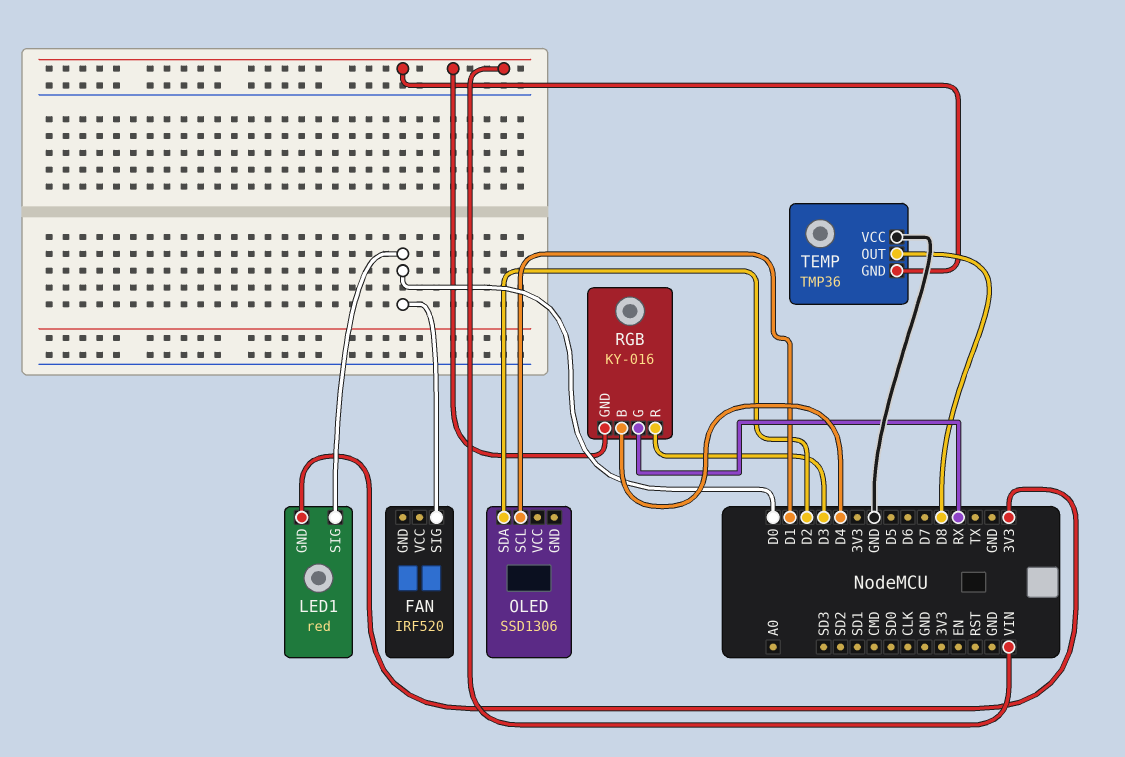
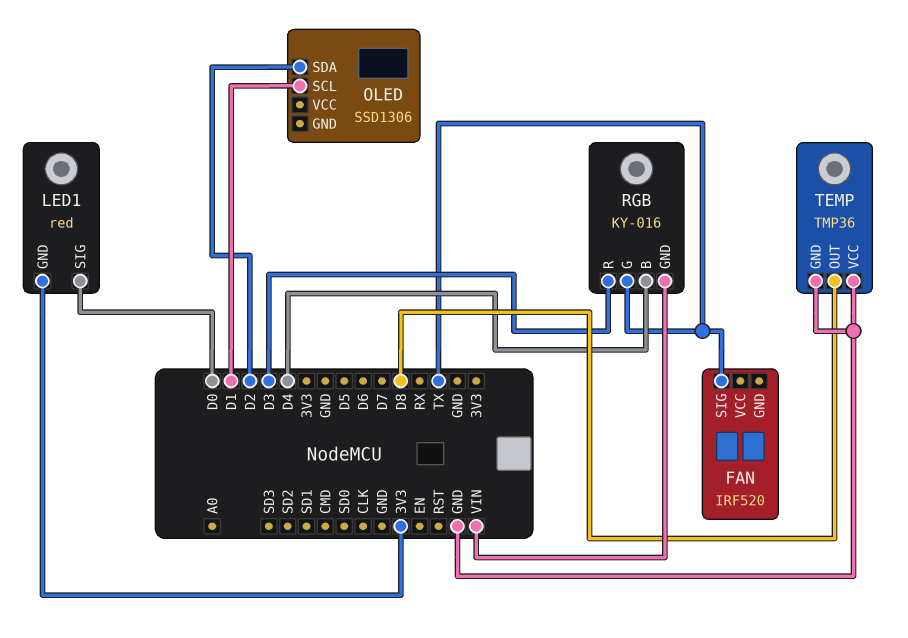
FAN pin SIG: D0 -> TX
RGB pin G: RX -> TX
TEMP pin GND: VIN -> GND

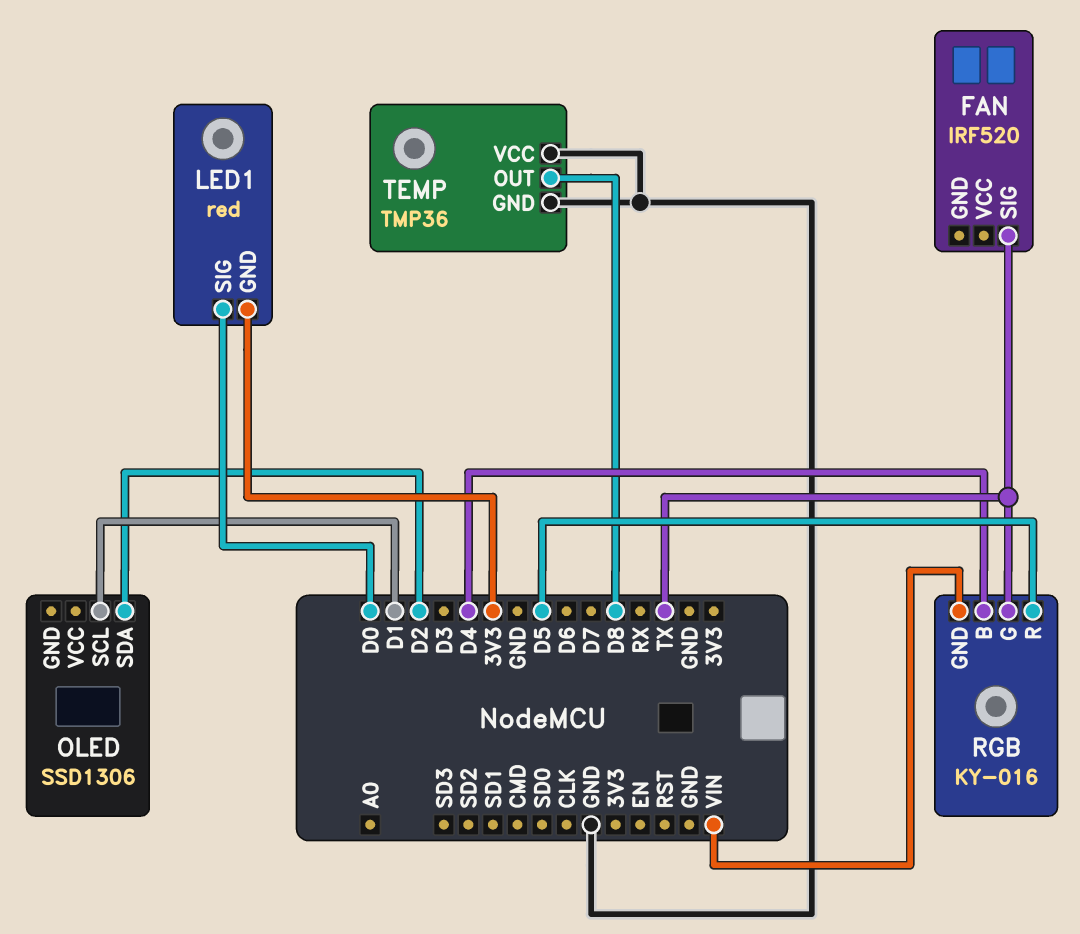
RGB pin R: D3 -> D5

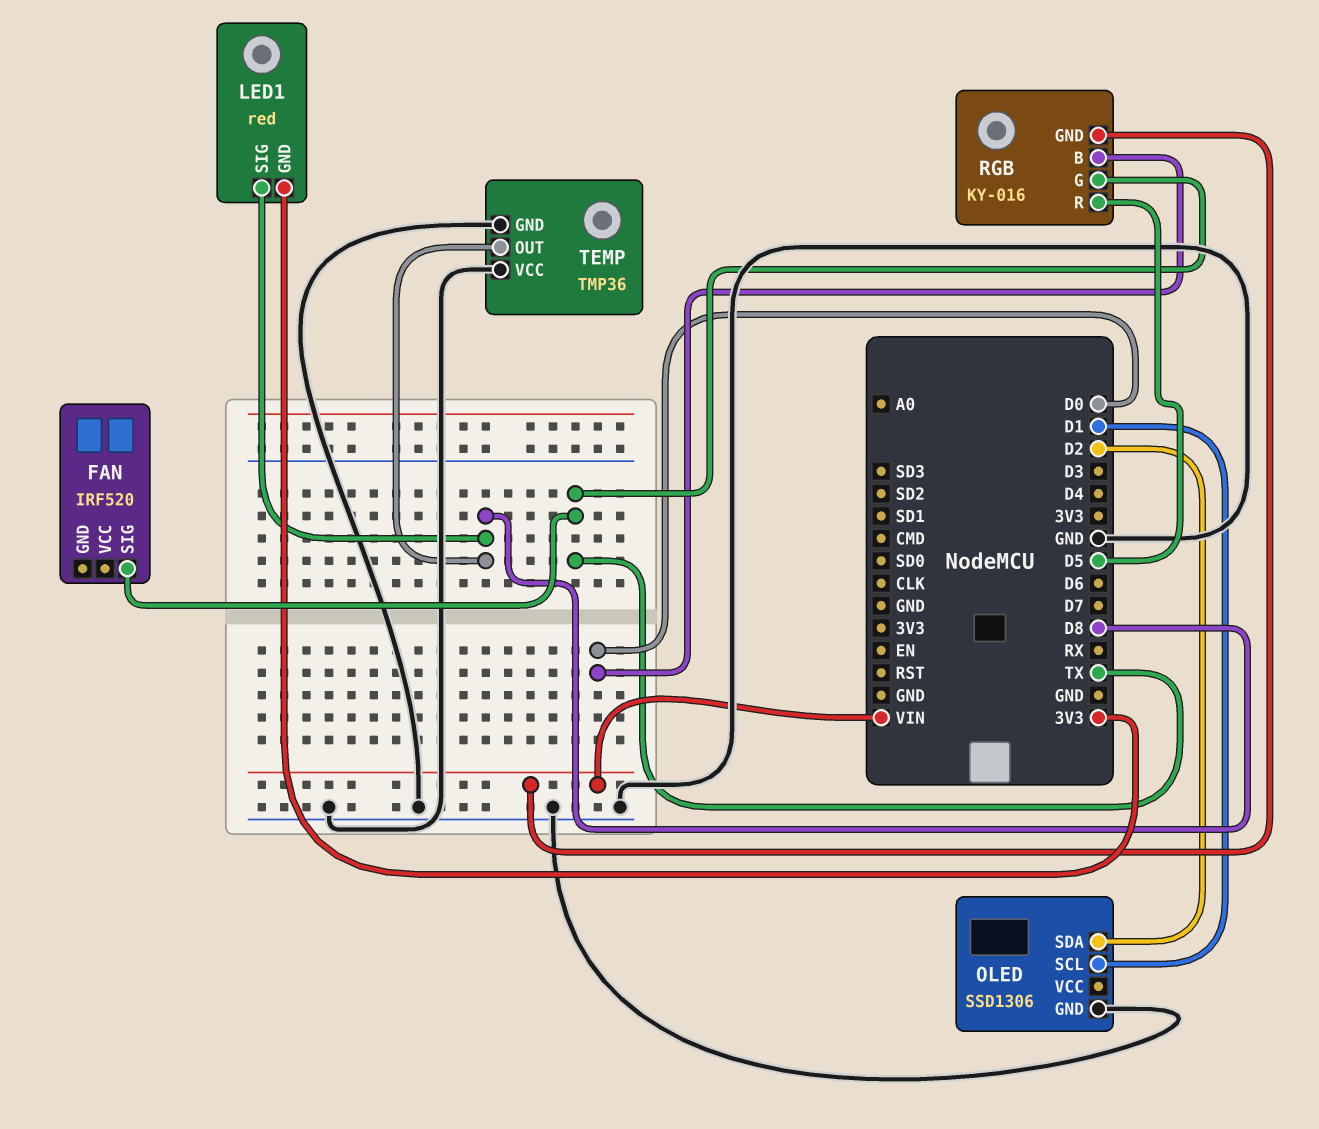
LED1 pin SIG: D0 -> D8
OLED pin GND: none -> GND
RGB pin B: D4 -> D0

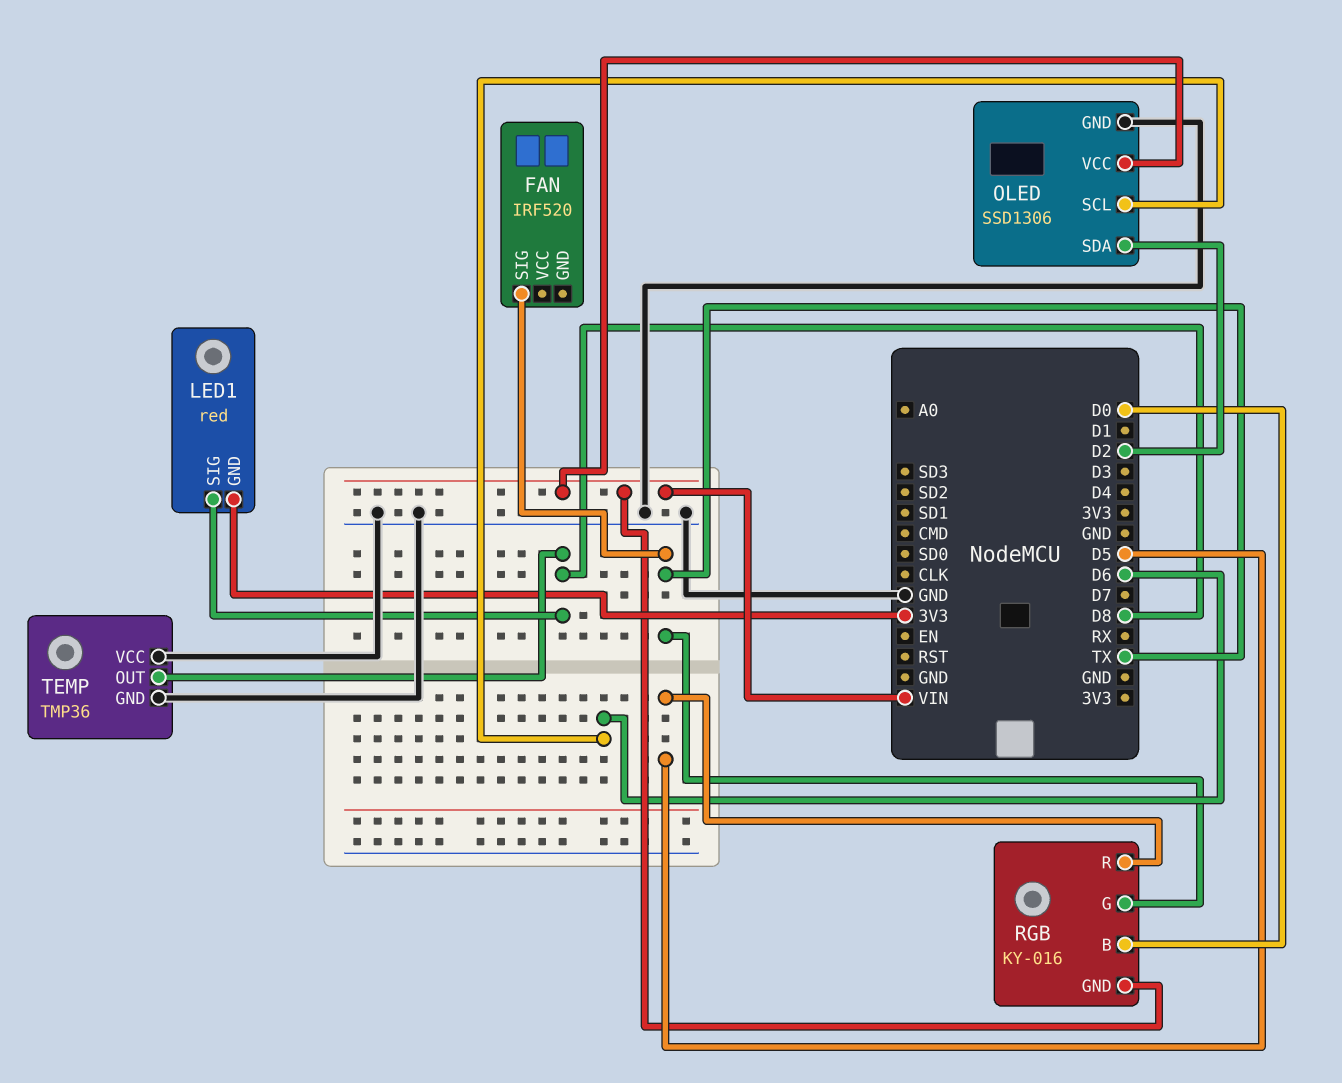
OLED pin SCL: D1 -> D6
OLED pin VCC: none -> VIN

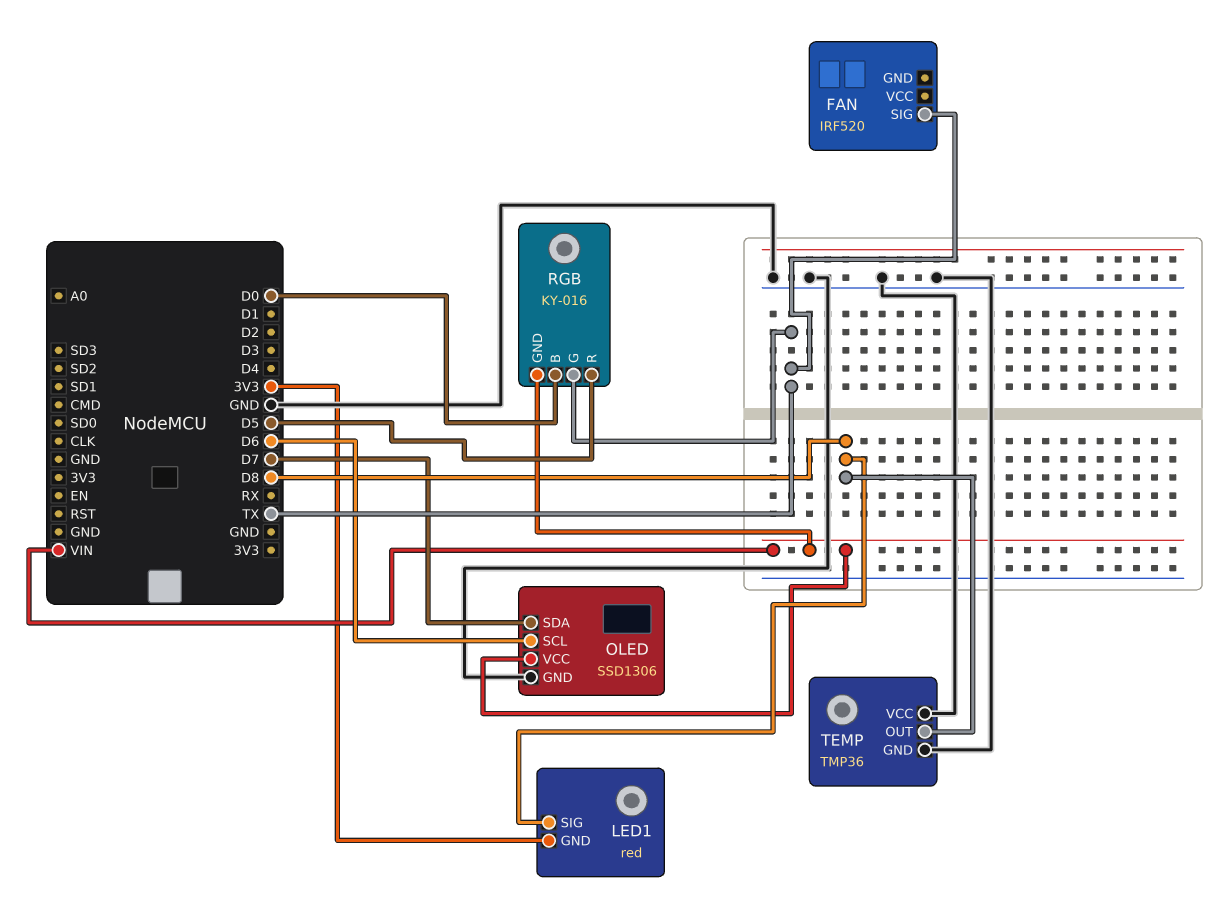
OLED pin SDA: D2 -> D7

